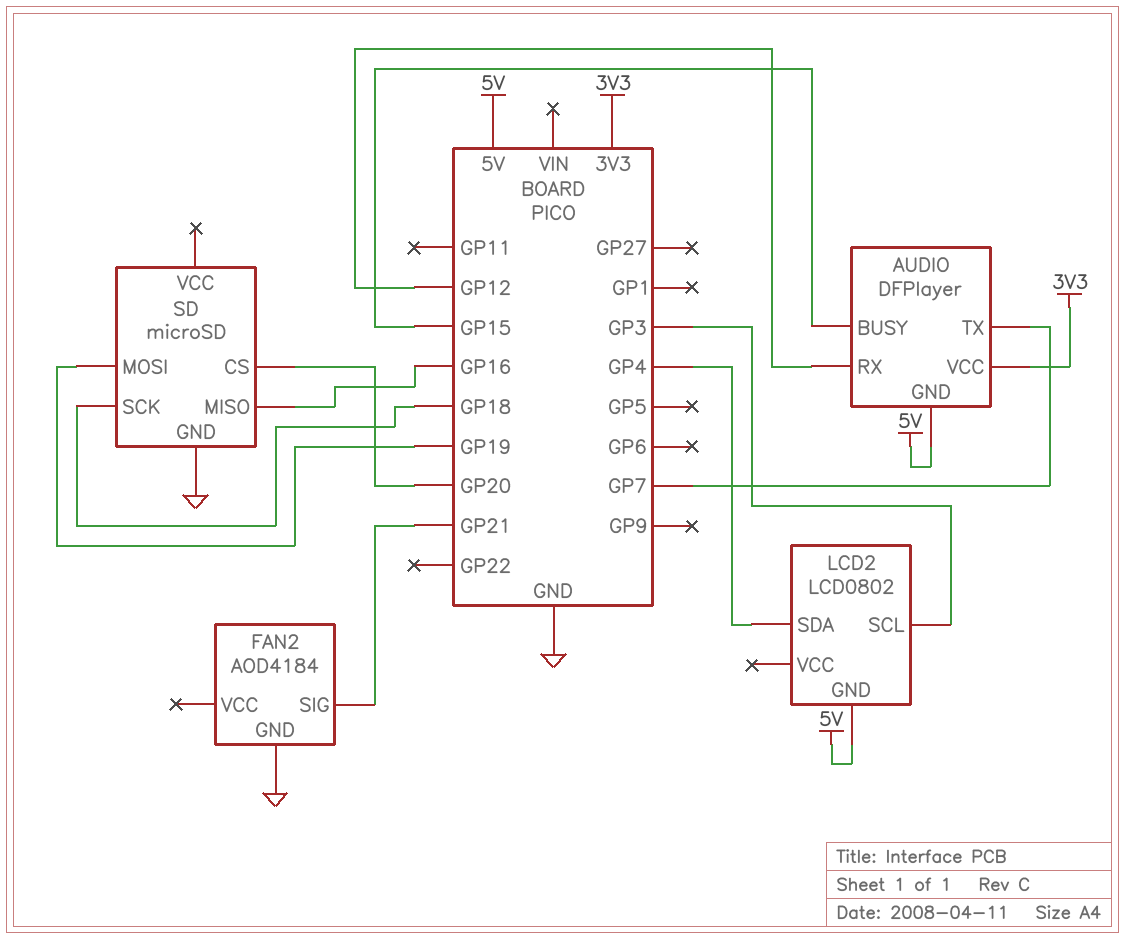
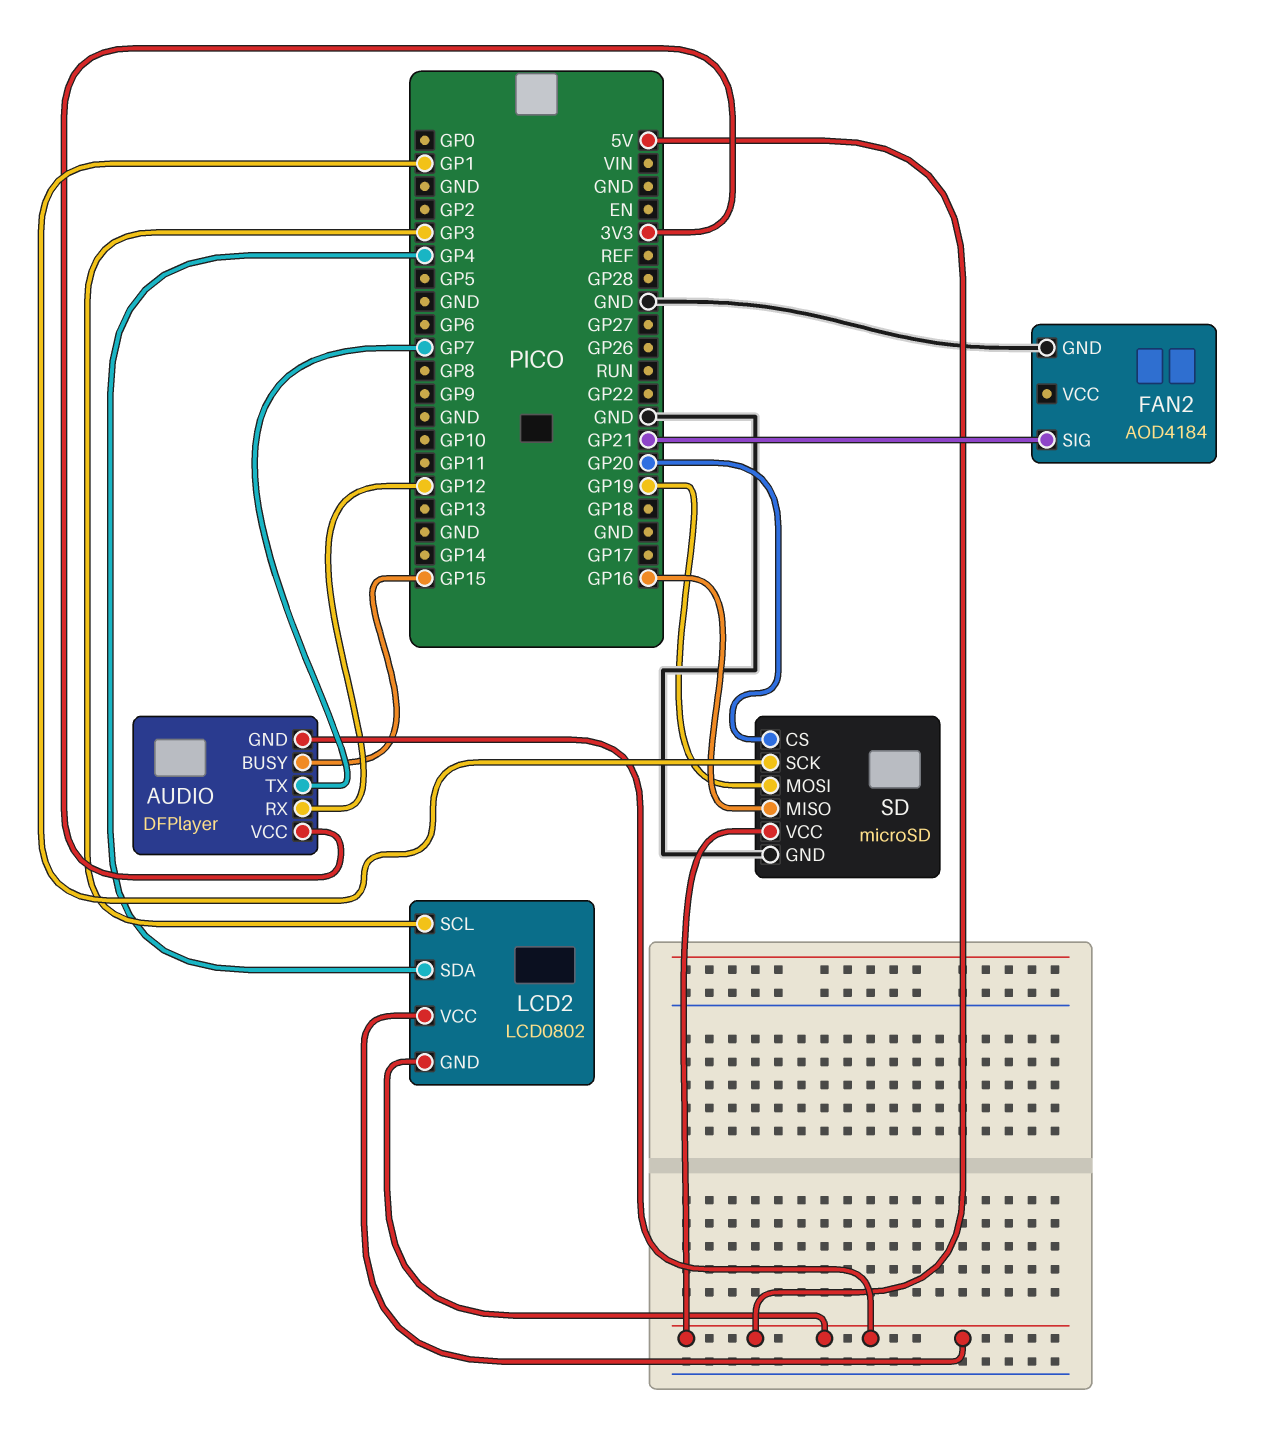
LCD2 pin VCC: none -> 5V
SD pin SCK: GP18 -> GP1
SD pin VCC: none -> 5V

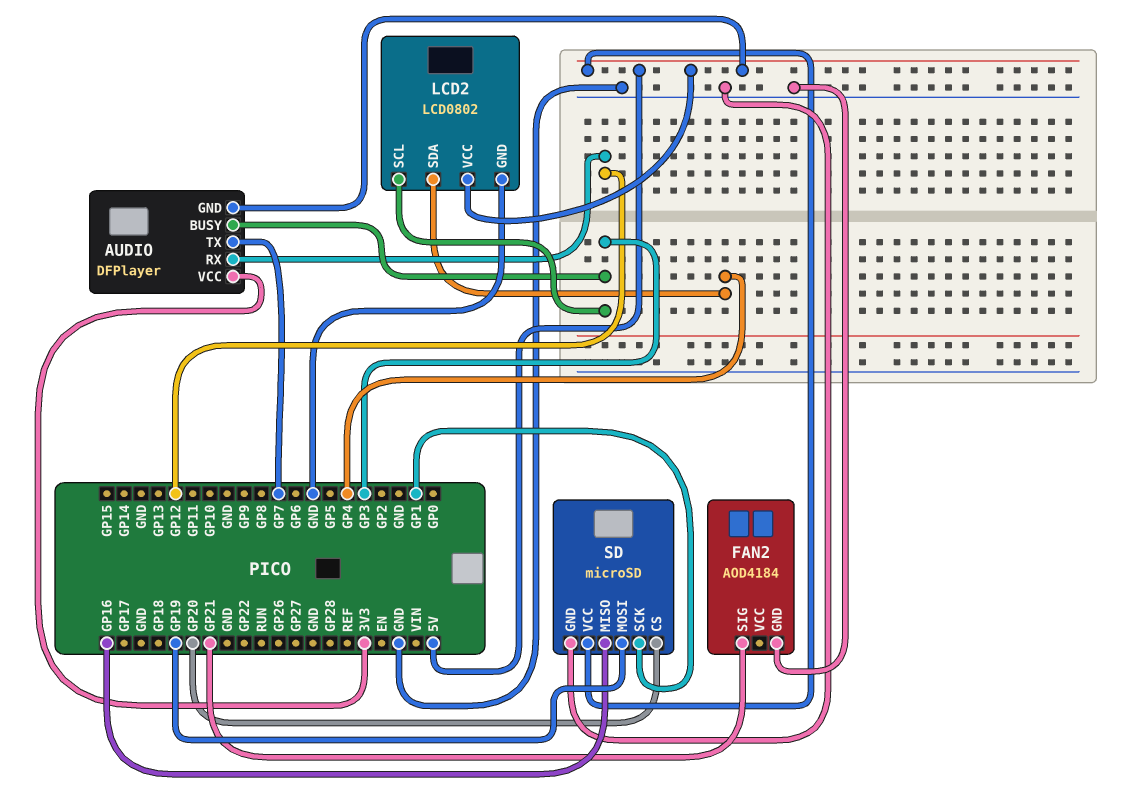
AUDIO pin BUSY: GP15 -> GP3
LCD2 pin GND: 5V -> GND

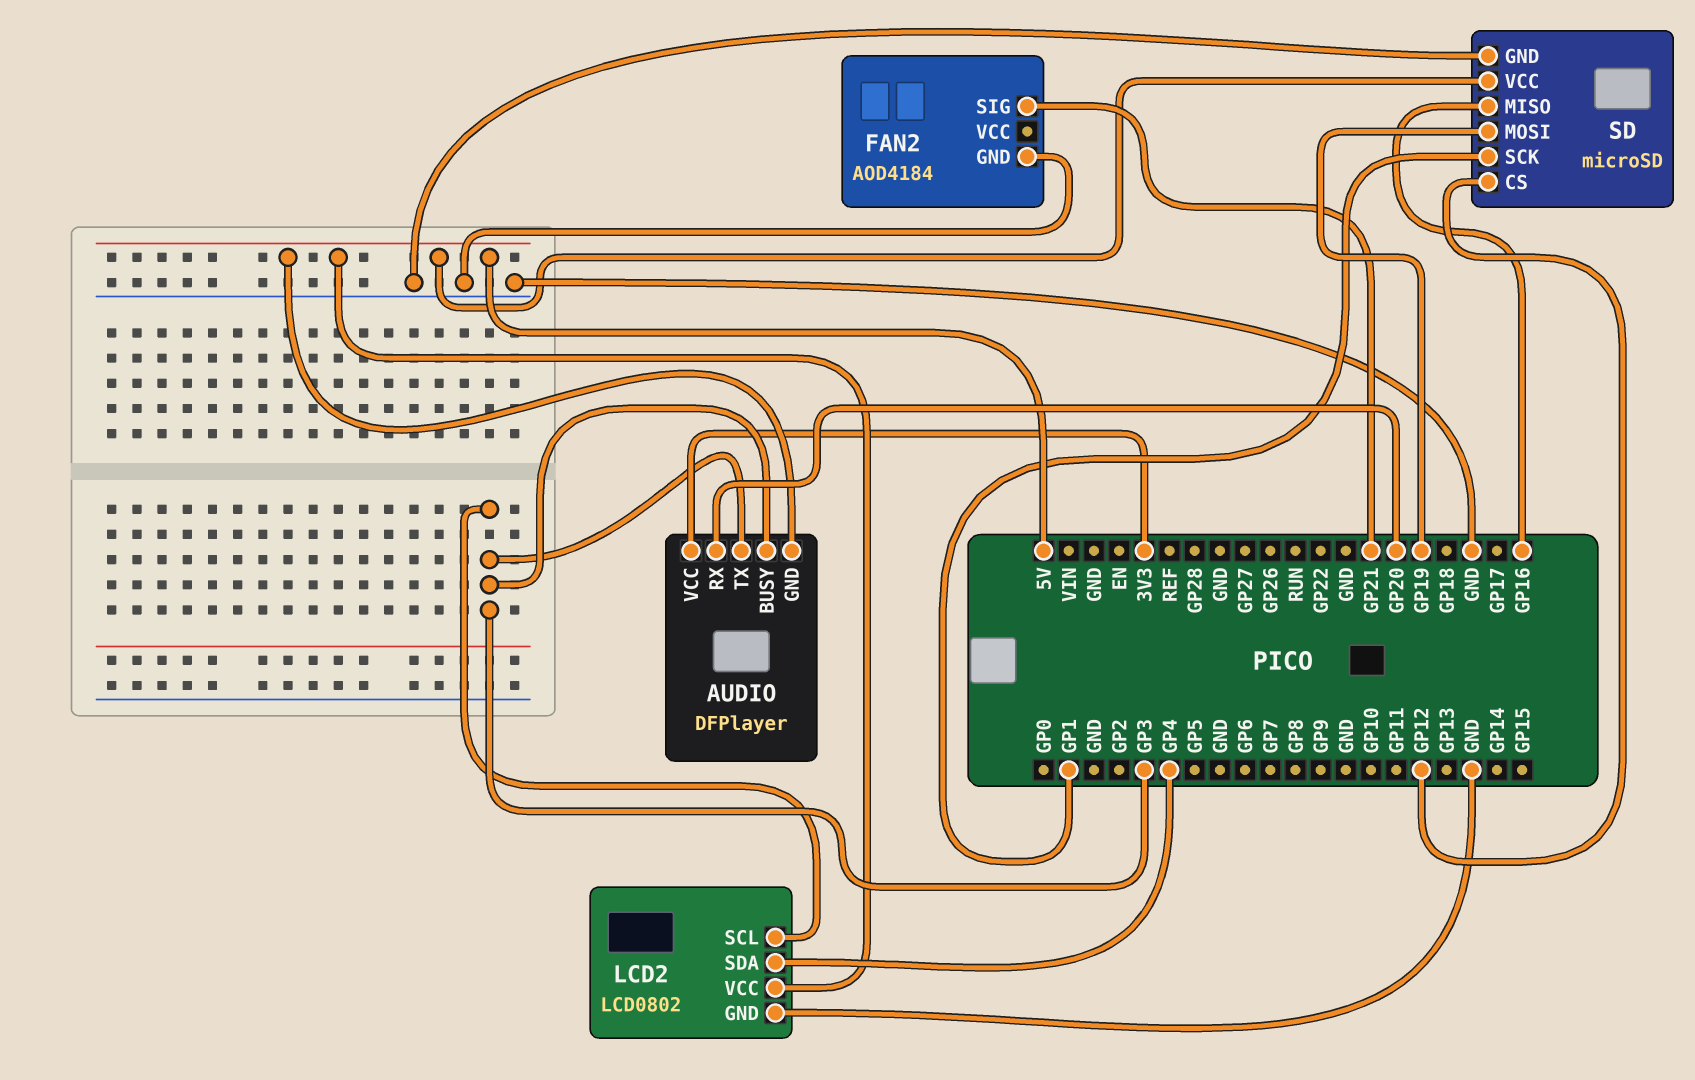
AUDIO pin RX: GP12 -> GP20
AUDIO pin TX: GP7 -> GP3
SD pin CS: GP20 -> GP12

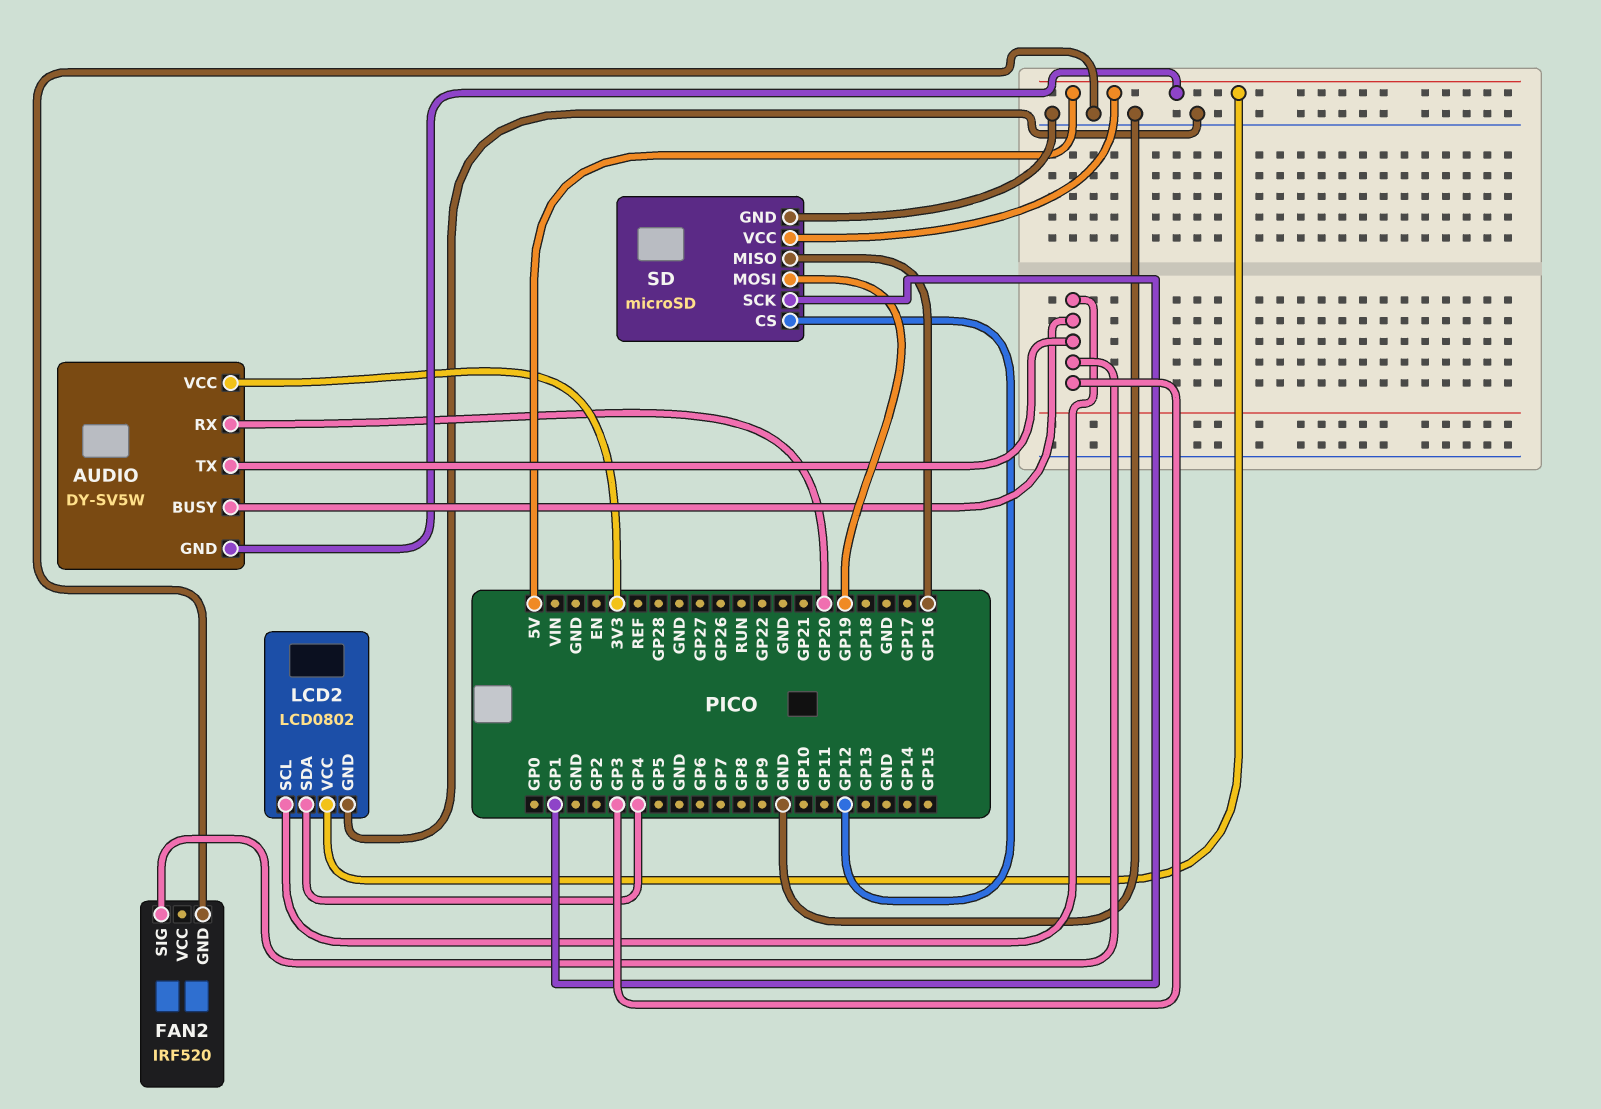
AUDIO: DFPlayer -> DY-SV5W
FAN2: AOD4184 -> IRF520
FAN2 pin SIG: GP21 -> GP3

